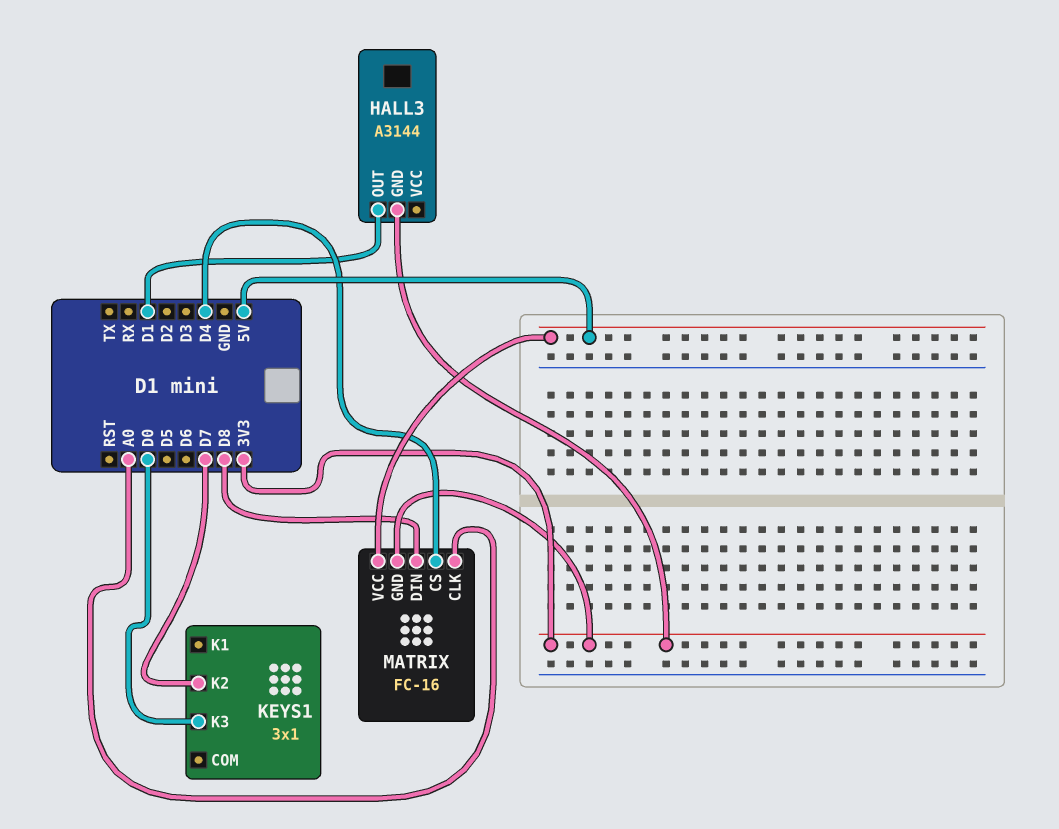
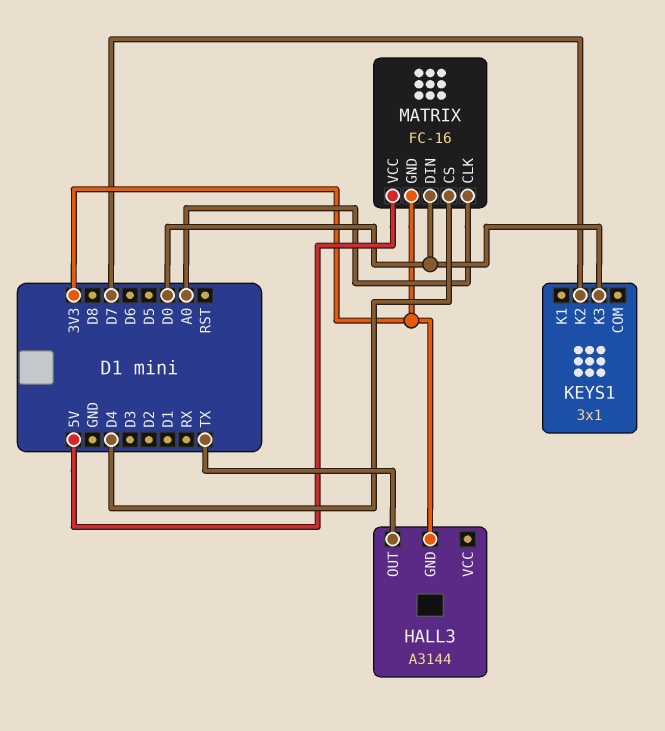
HALL3 pin OUT: D1 -> TX
MATRIX pin DIN: D8 -> D0

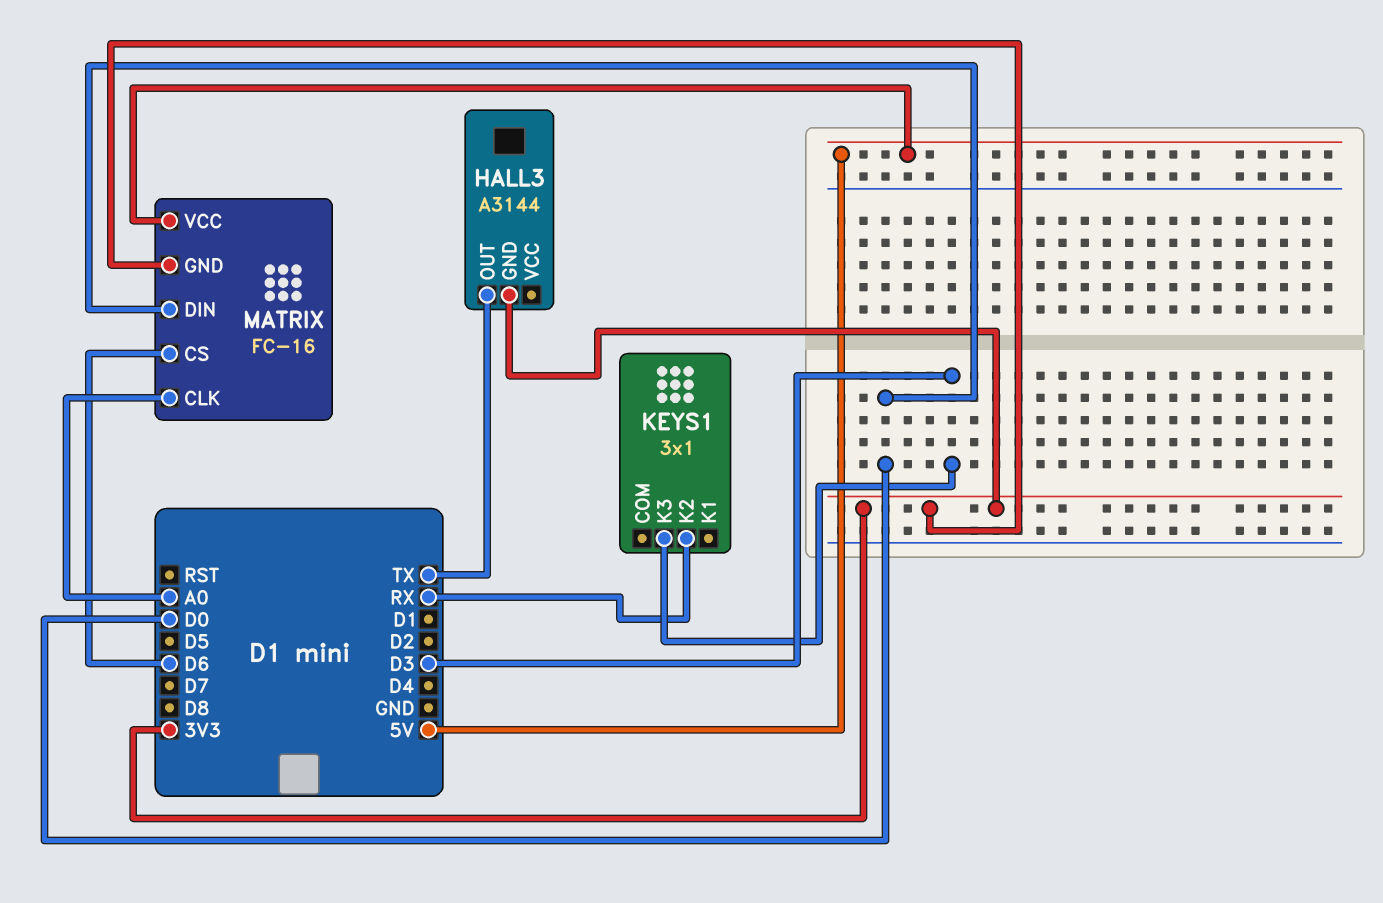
KEYS1 pin K2: D7 -> RX
KEYS1 pin K3: D0 -> D3
MATRIX pin CS: D4 -> D6

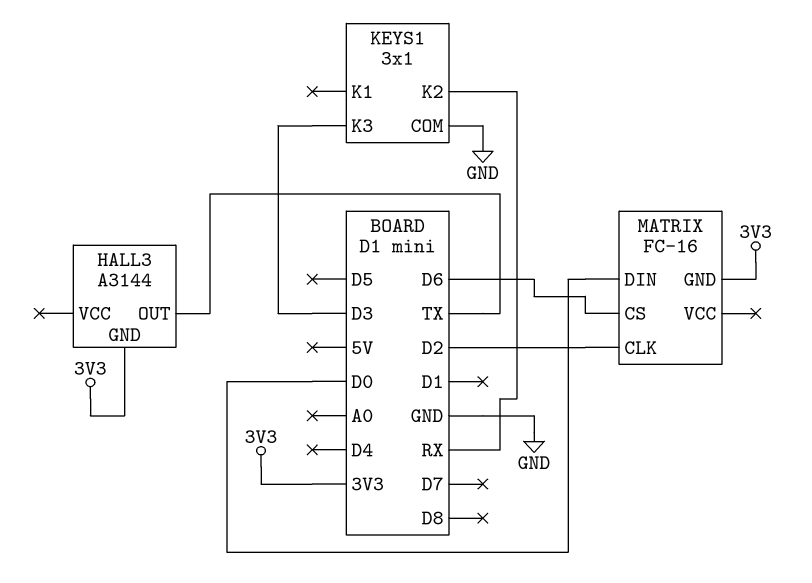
KEYS1 pin COM: none -> GND
MATRIX pin CLK: A0 -> D2
MATRIX pin VCC: 5V -> none

